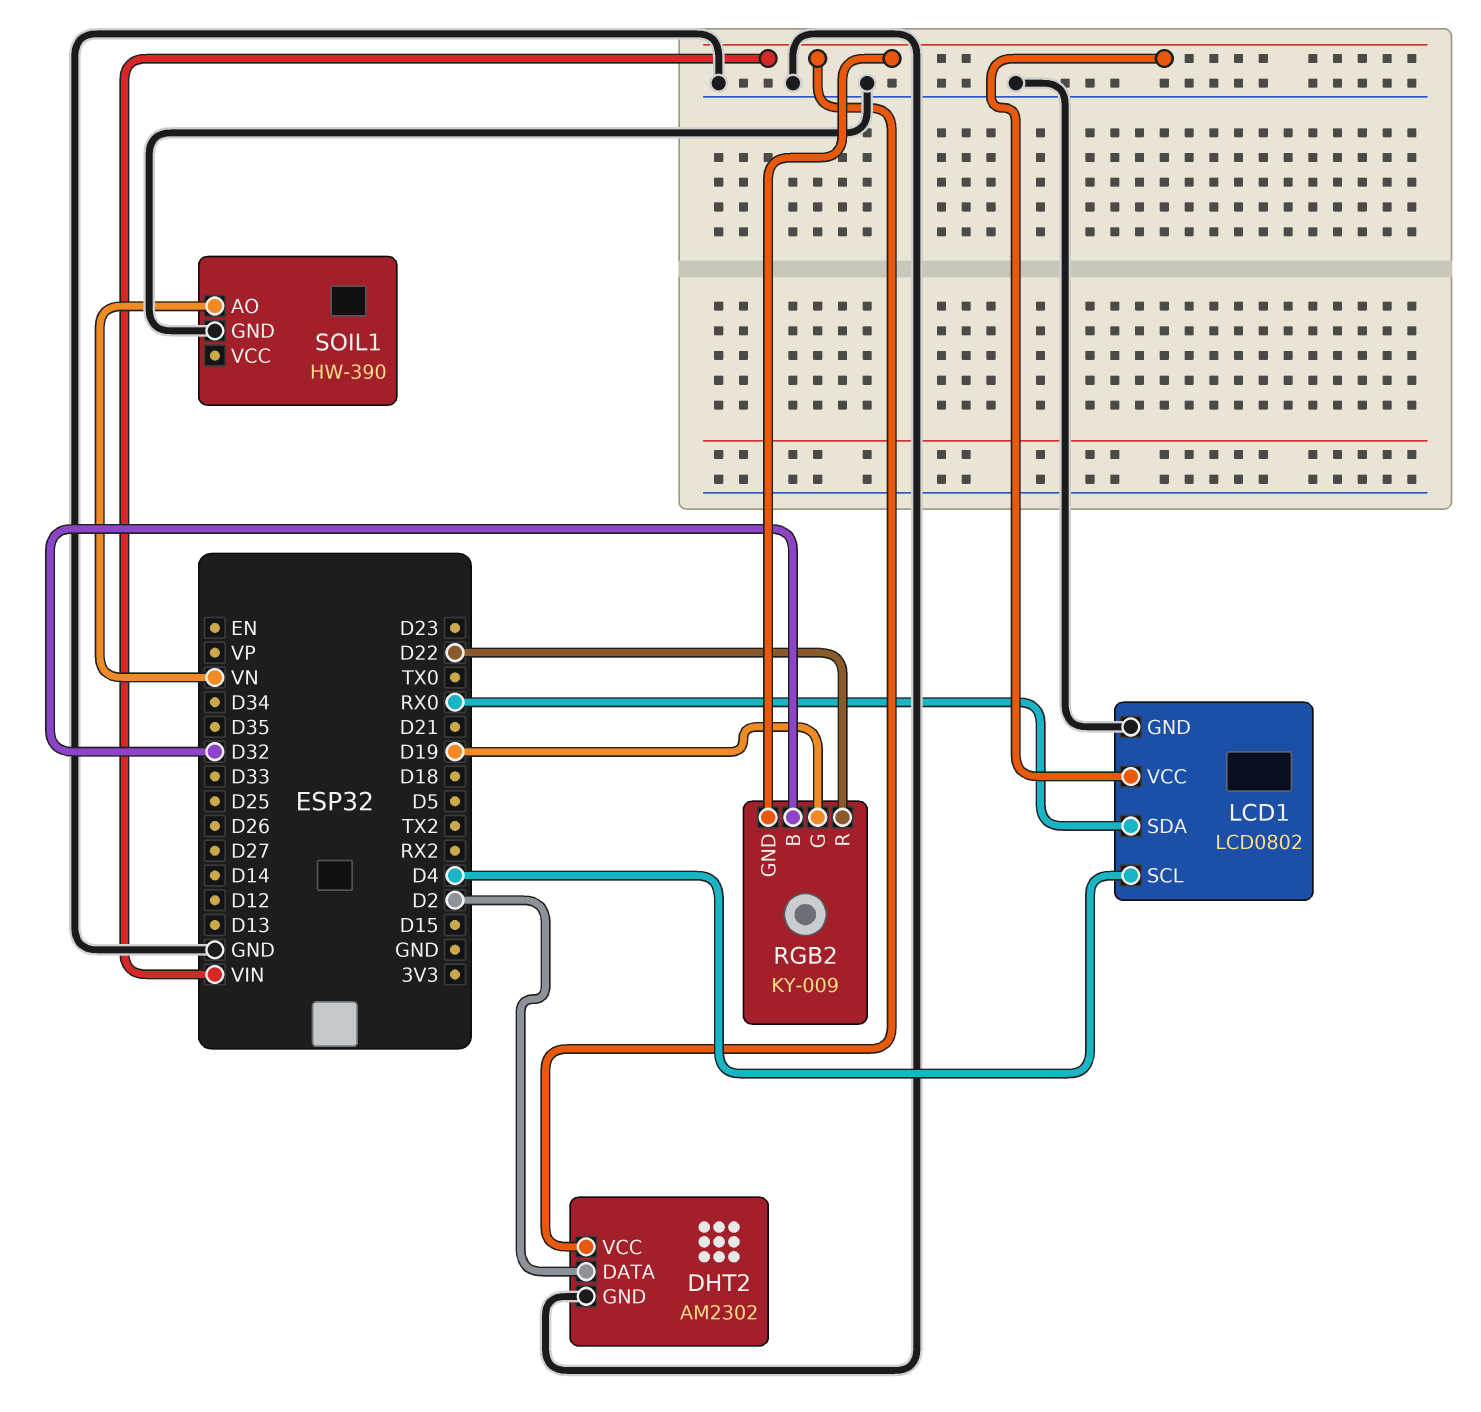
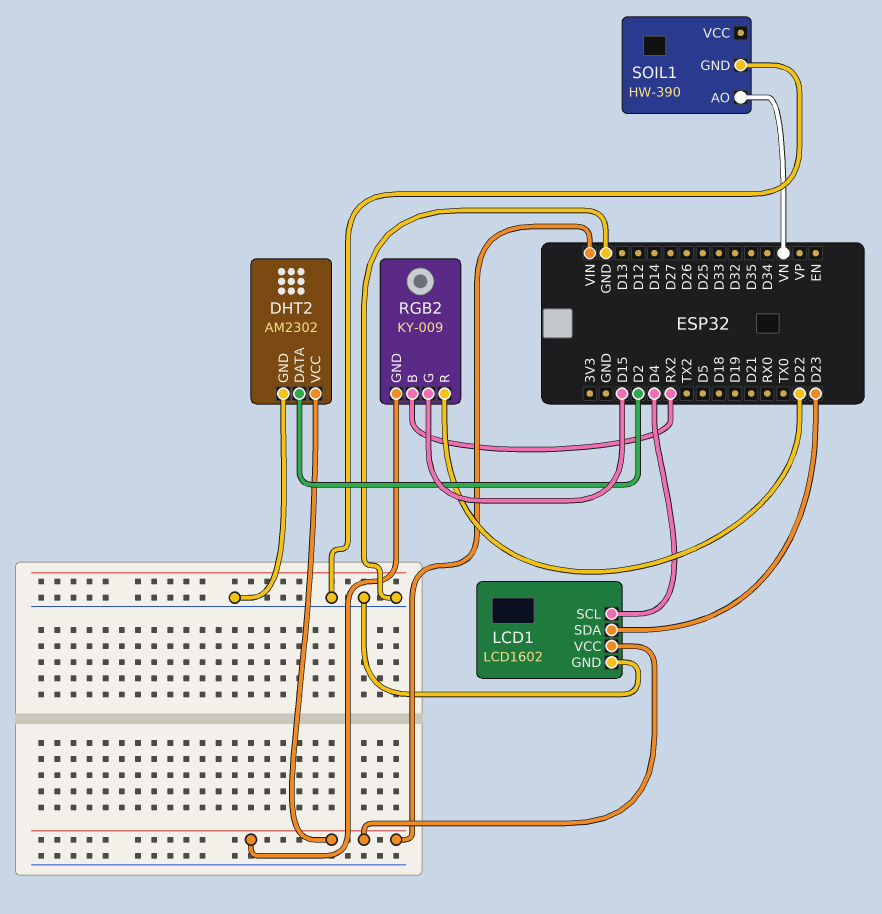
LCD1: LCD0802 -> LCD1602
LCD1 pin SDA: RX0 -> D23
RGB2 pin B: D32 -> RX2
RGB2 pin G: D19 -> D15

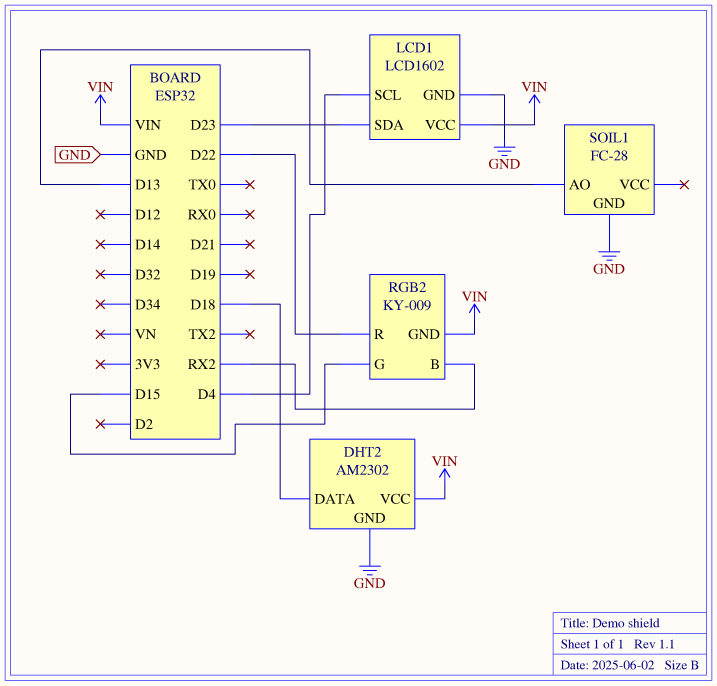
DHT2 pin DATA: D2 -> D18
SOIL1: HW-390 -> FC-28
SOIL1 pin AO: VN -> D13

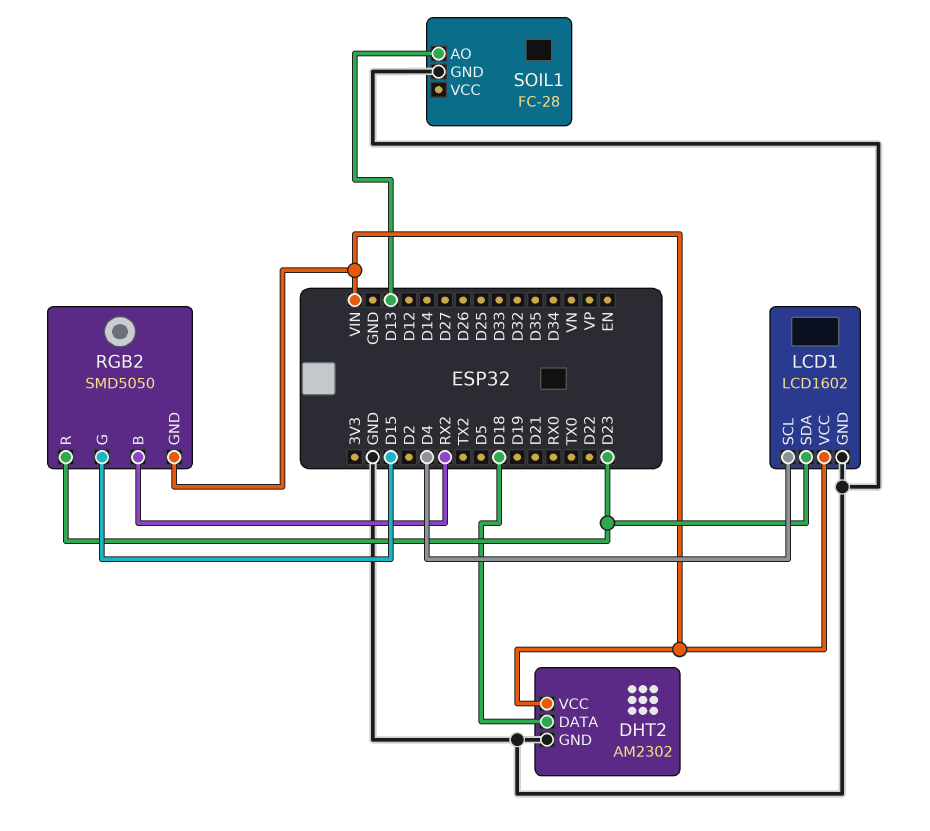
RGB2: KY-009 -> SMD5050
RGB2 pin R: D22 -> D23

